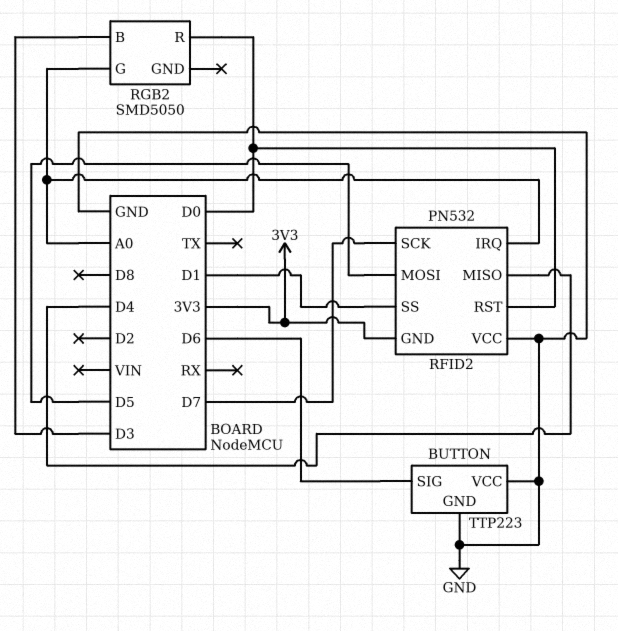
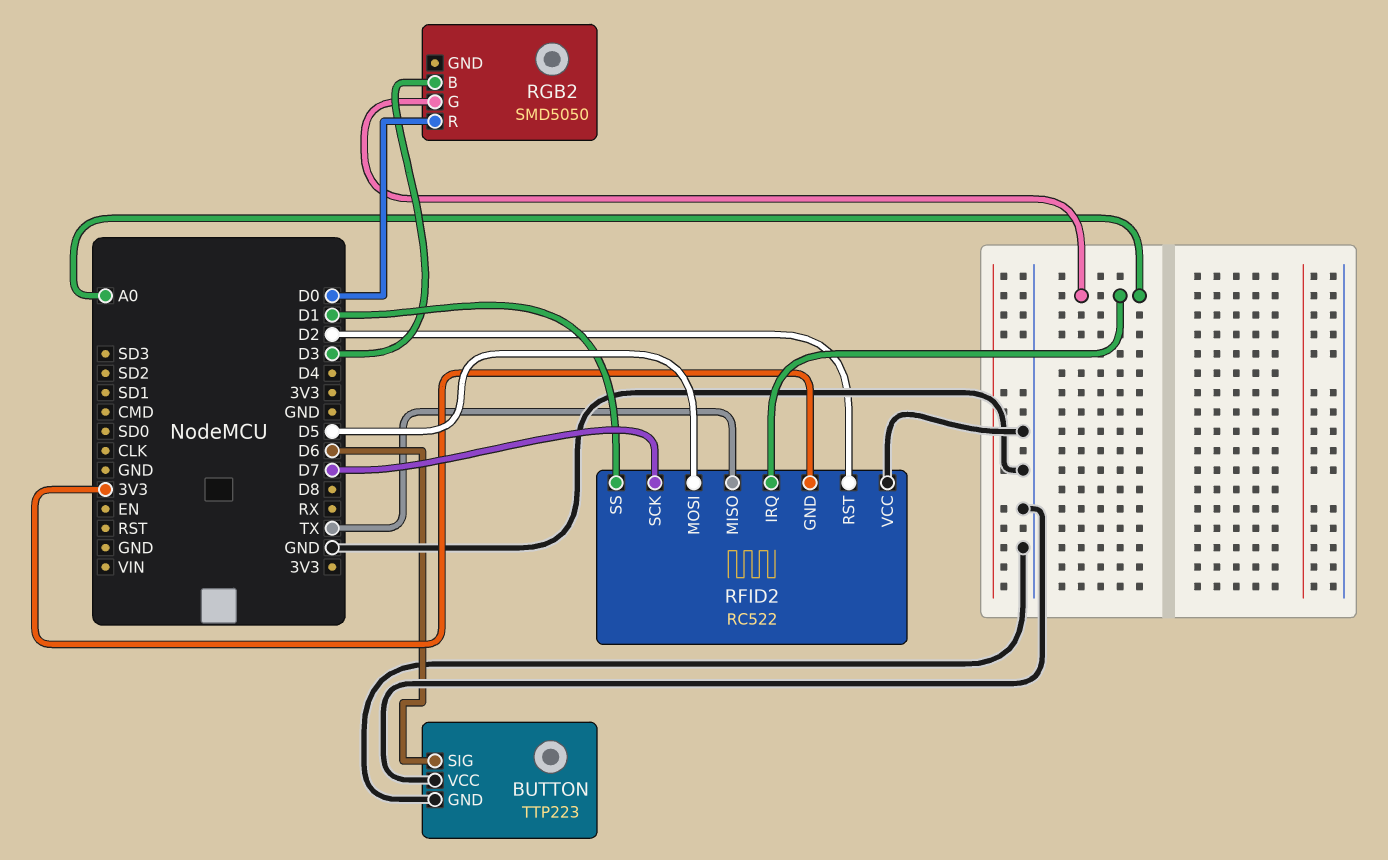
RFID2: PN532 -> RC522
RFID2 pin MISO: D4 -> TX
RFID2 pin RST: D0 -> D2

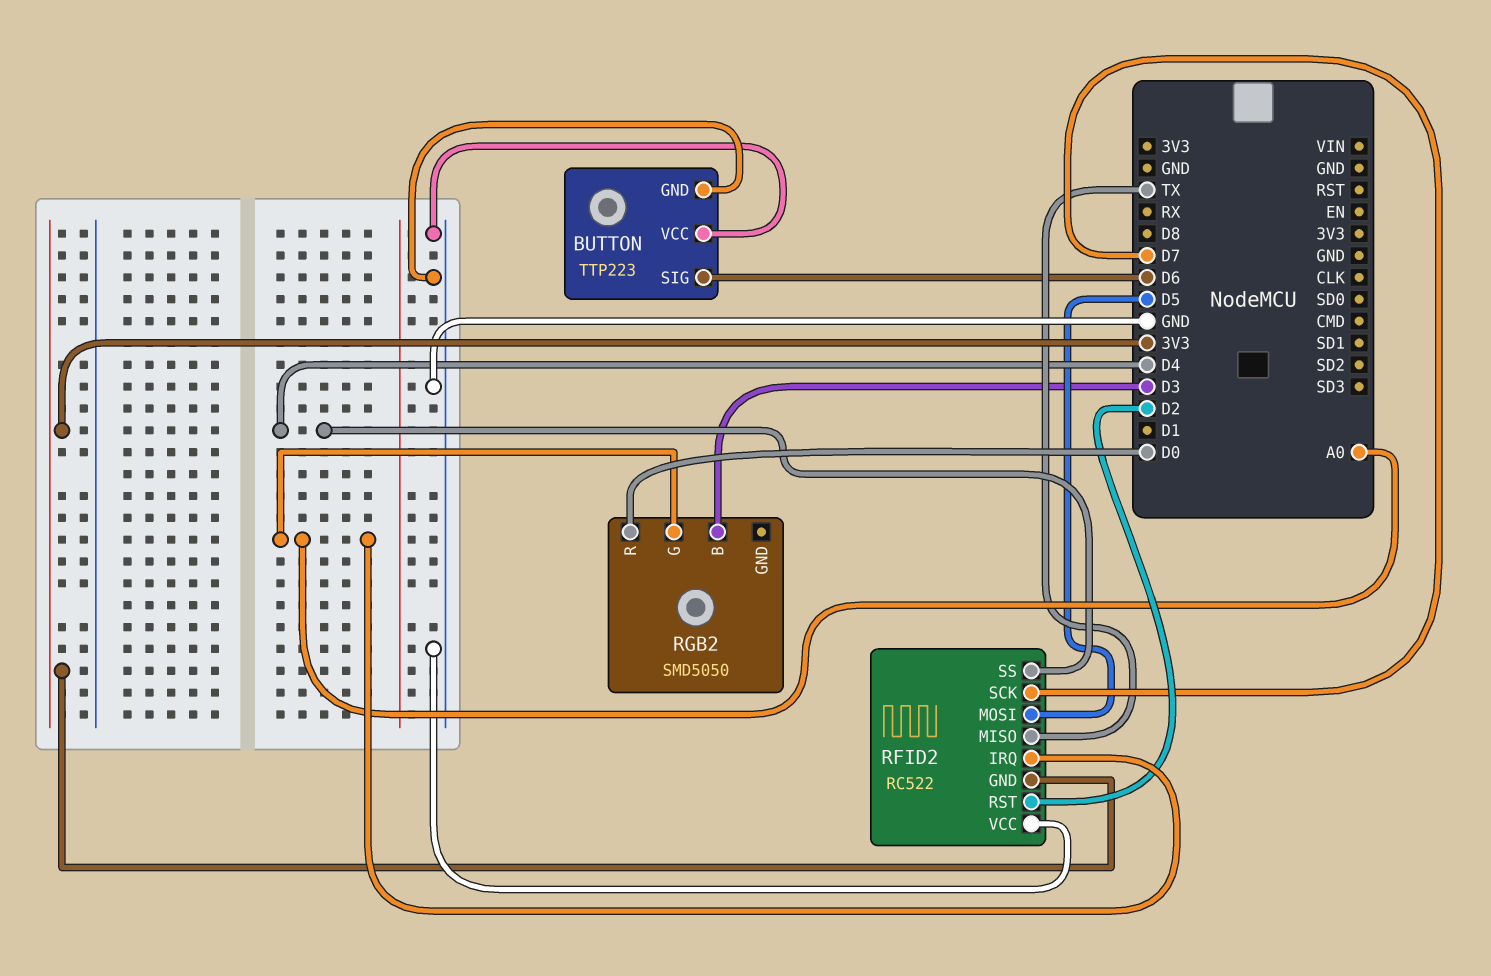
RFID2 pin SS: D1 -> D4

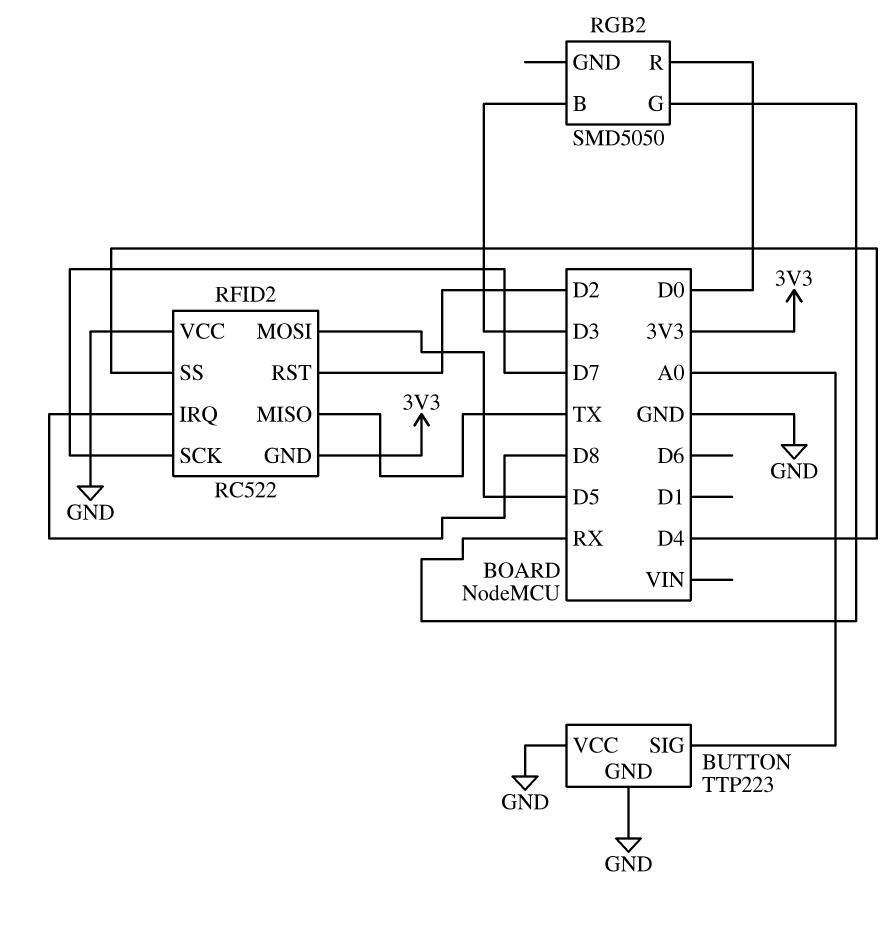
BUTTON pin SIG: D6 -> A0
RFID2 pin IRQ: A0 -> D8
RGB2 pin G: A0 -> RX

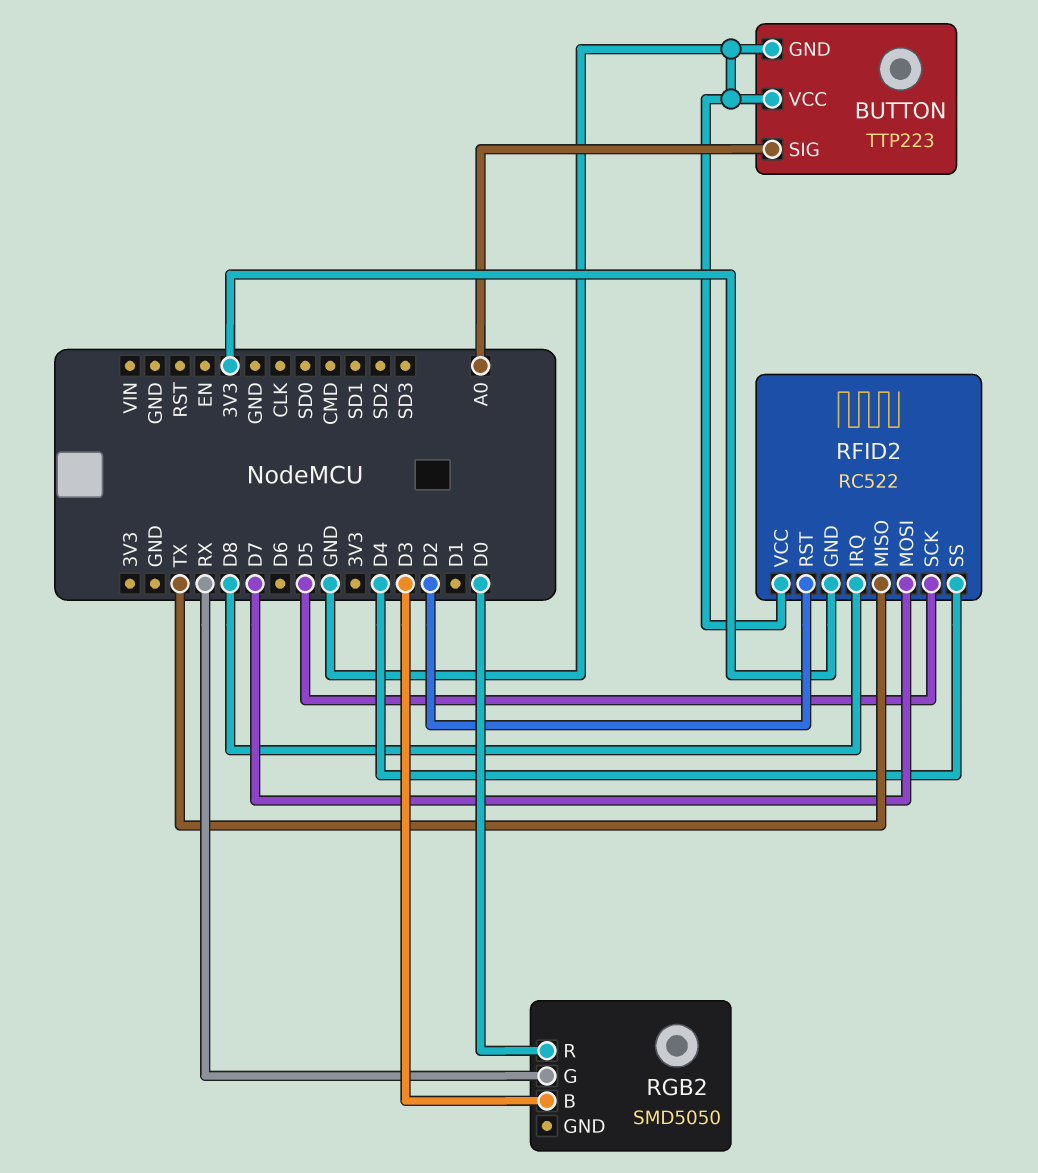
RFID2 pin MOSI: D5 -> D7
RFID2 pin SCK: D7 -> D5

